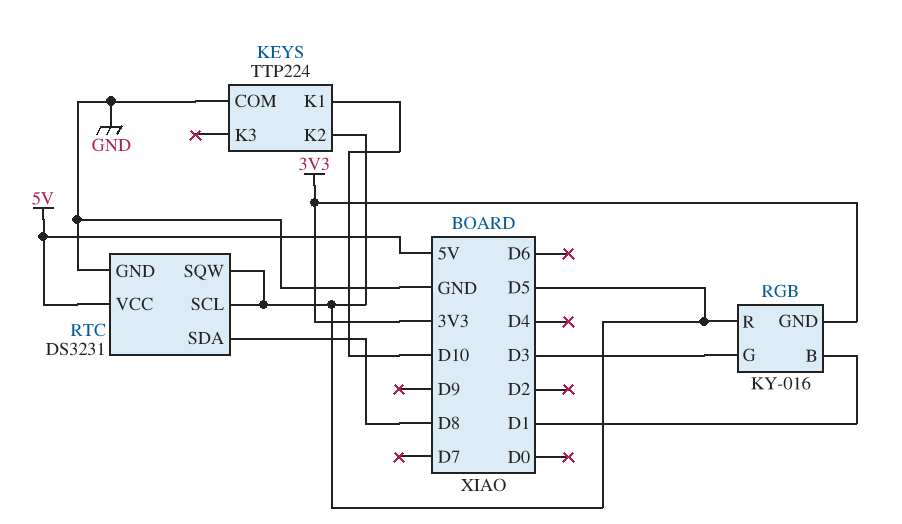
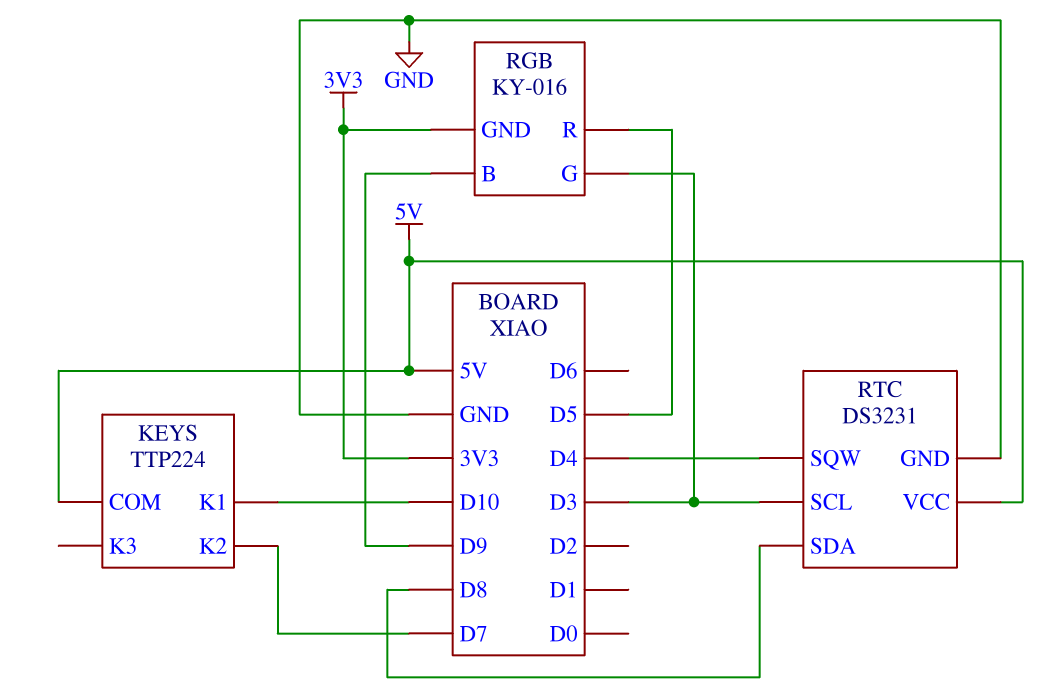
KEYS pin COM: GND -> 5V
KEYS pin K2: D5 -> D7
RGB pin B: D1 -> D9
RTC pin SCL: D5 -> D3
RTC pin SQW: D5 -> D4

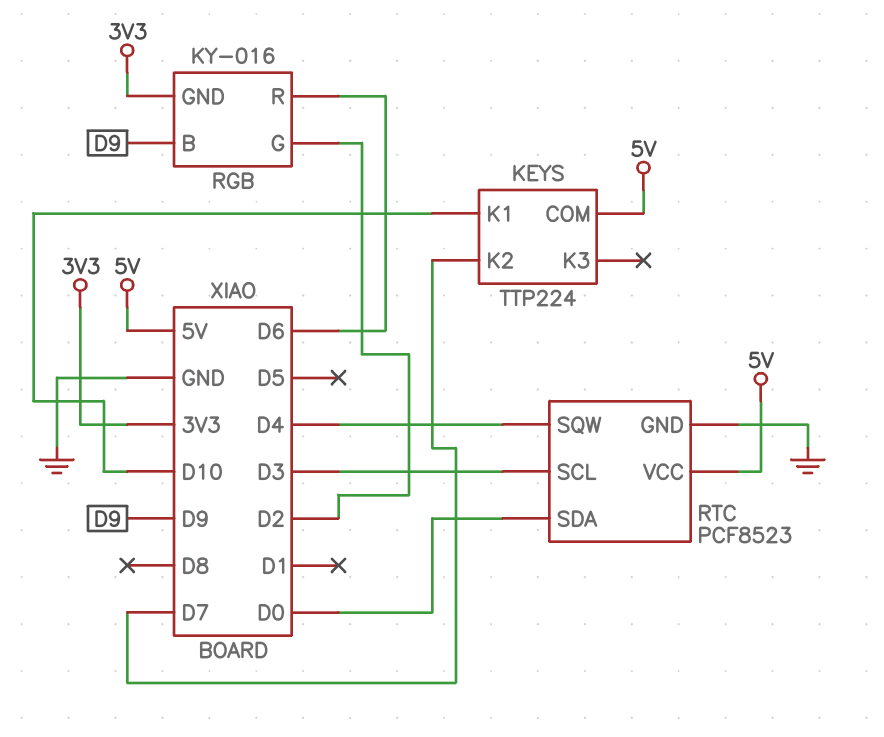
RGB pin G: D3 -> D2
RGB pin R: D5 -> D6
RTC: DS3231 -> PCF8523
RTC pin SDA: D8 -> D0

